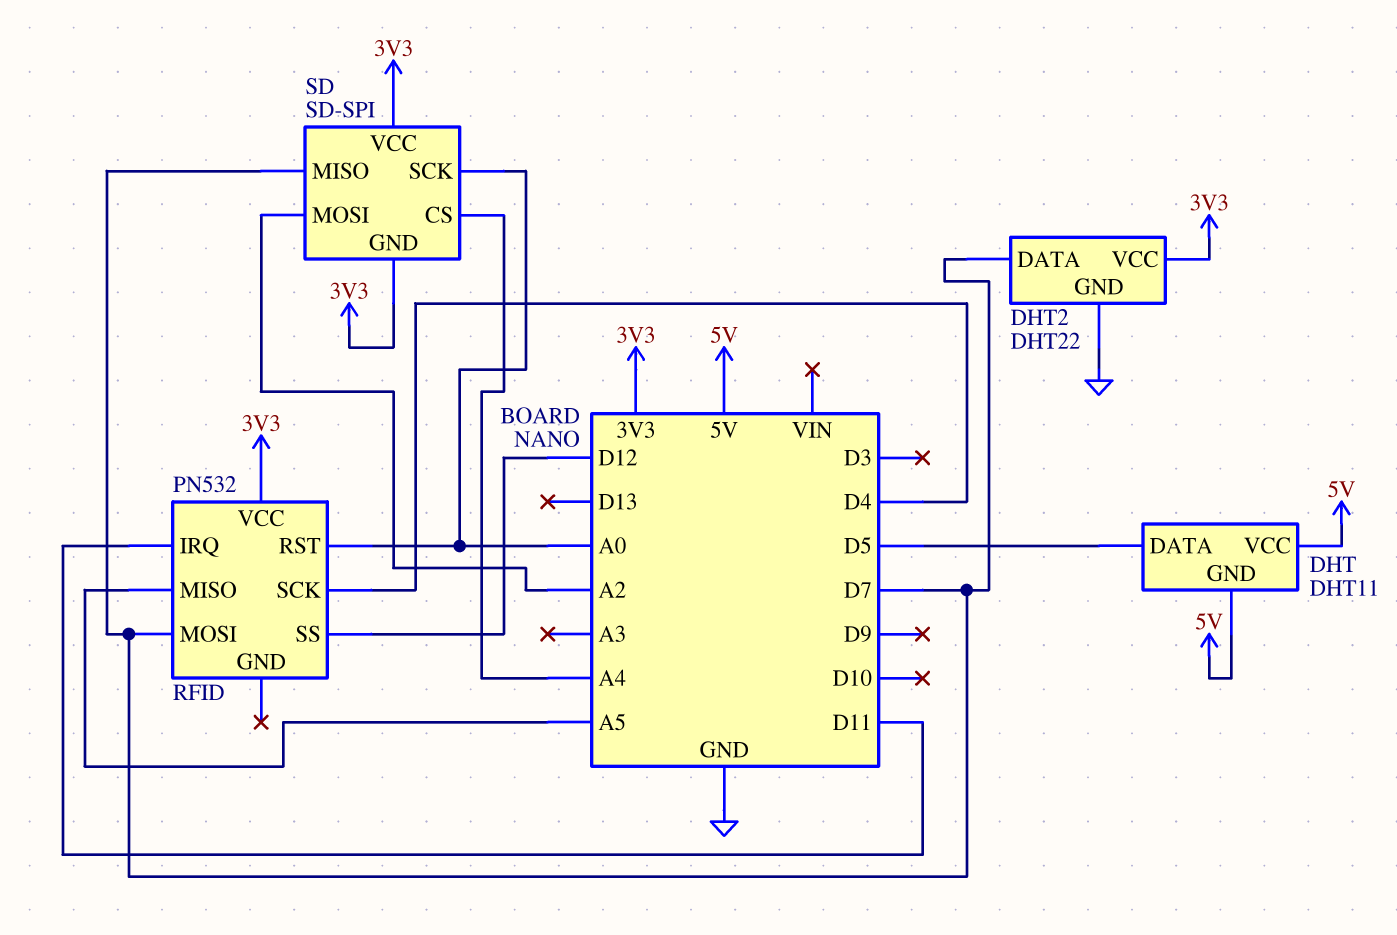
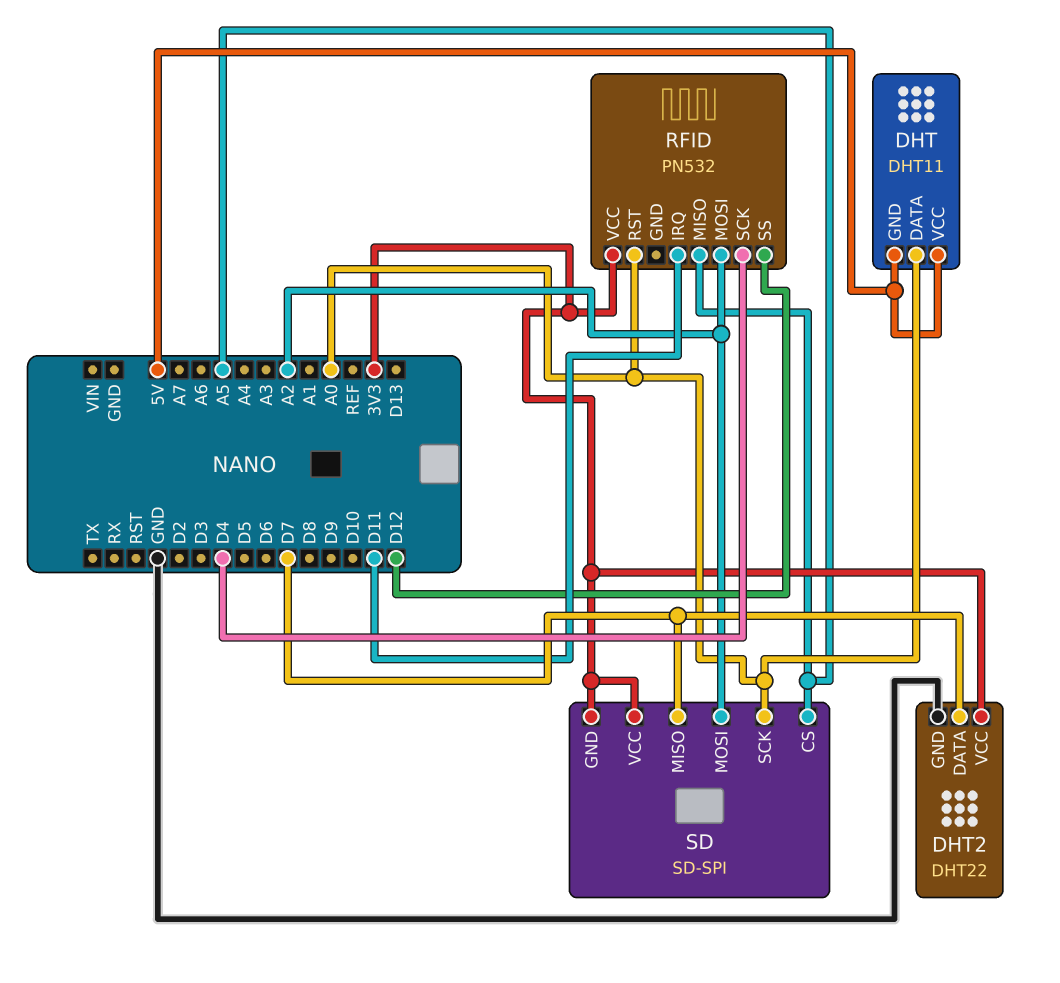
DHT pin DATA: D5 -> A0
RFID pin MOSI: D7 -> A2
SD pin CS: A4 -> A5

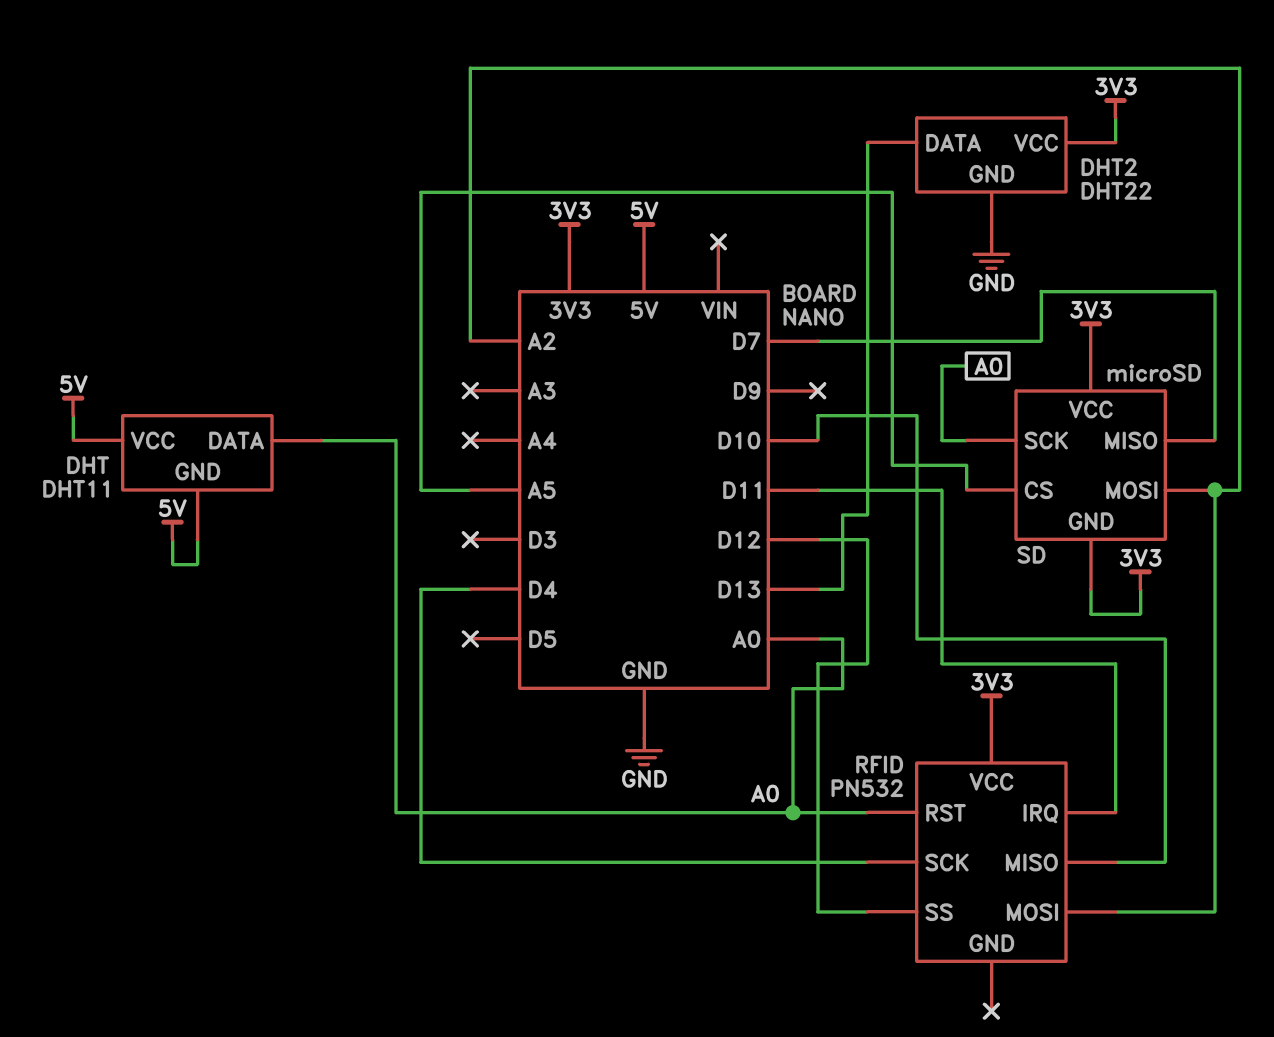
DHT2 pin DATA: D7 -> D13
RFID pin MISO: A5 -> D10
SD: SD-SPI -> microSD

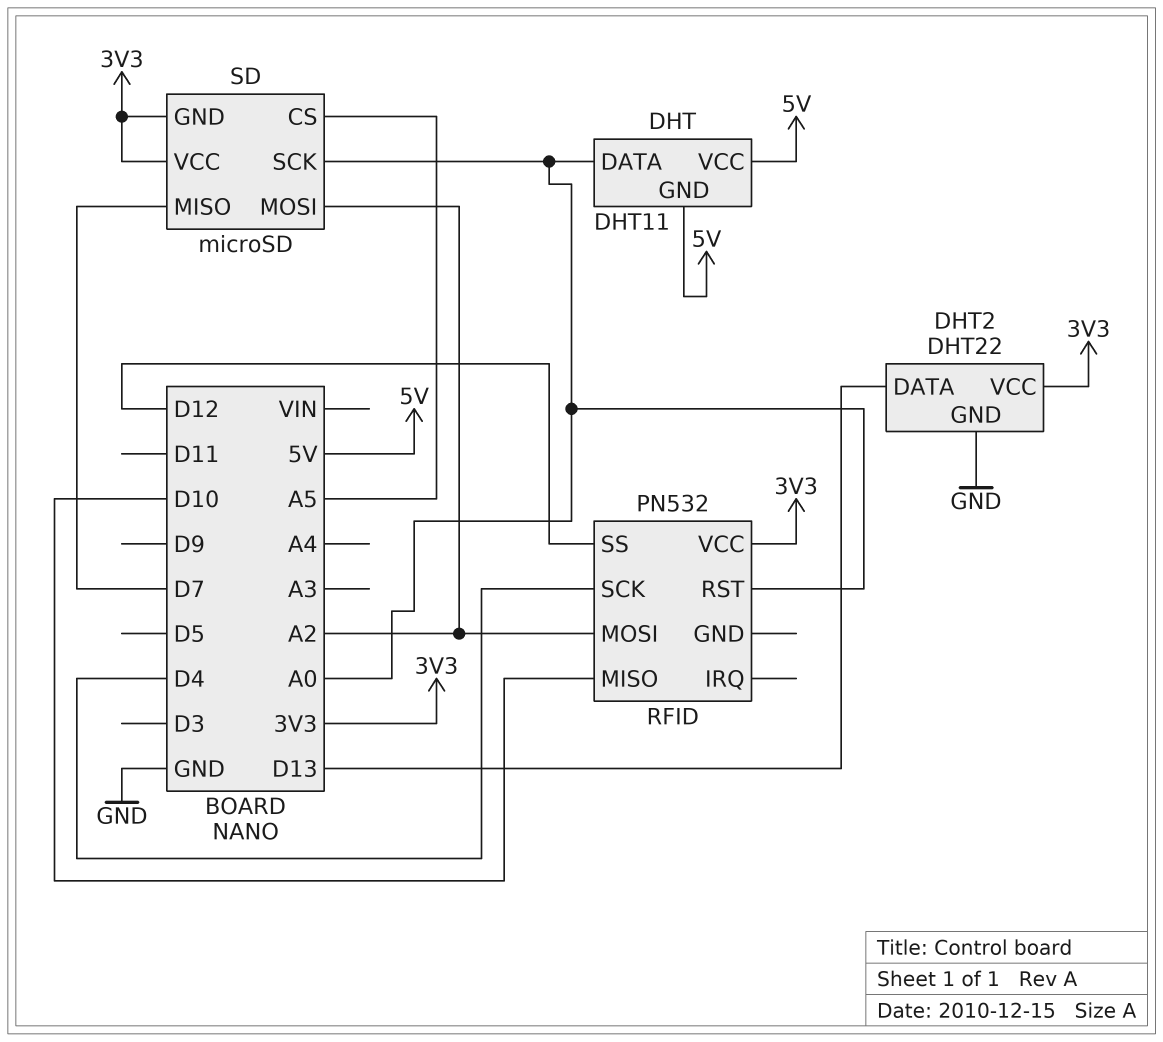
RFID pin IRQ: D11 -> none

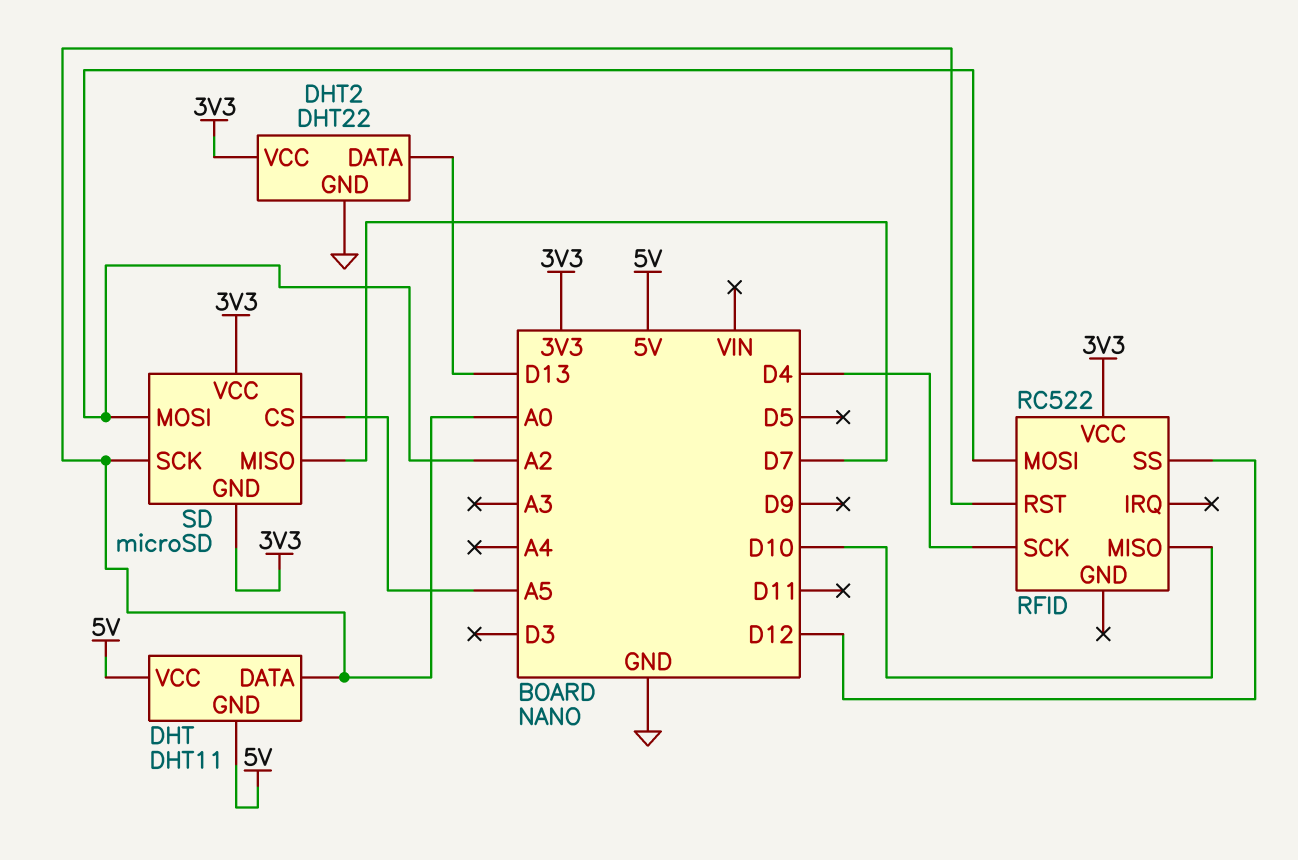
RFID: PN532 -> RC522

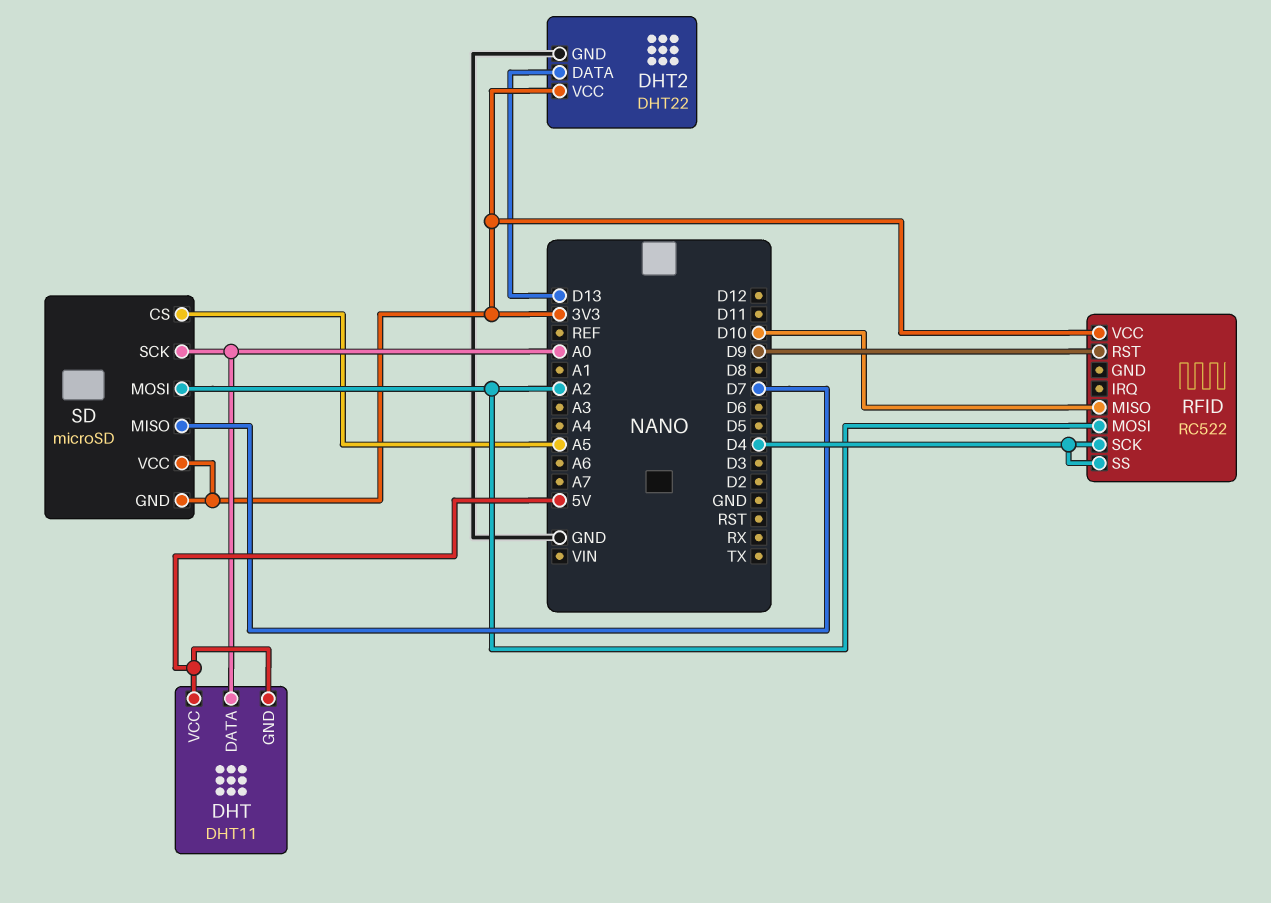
RFID pin RST: A0 -> D9
RFID pin SS: D12 -> D4

